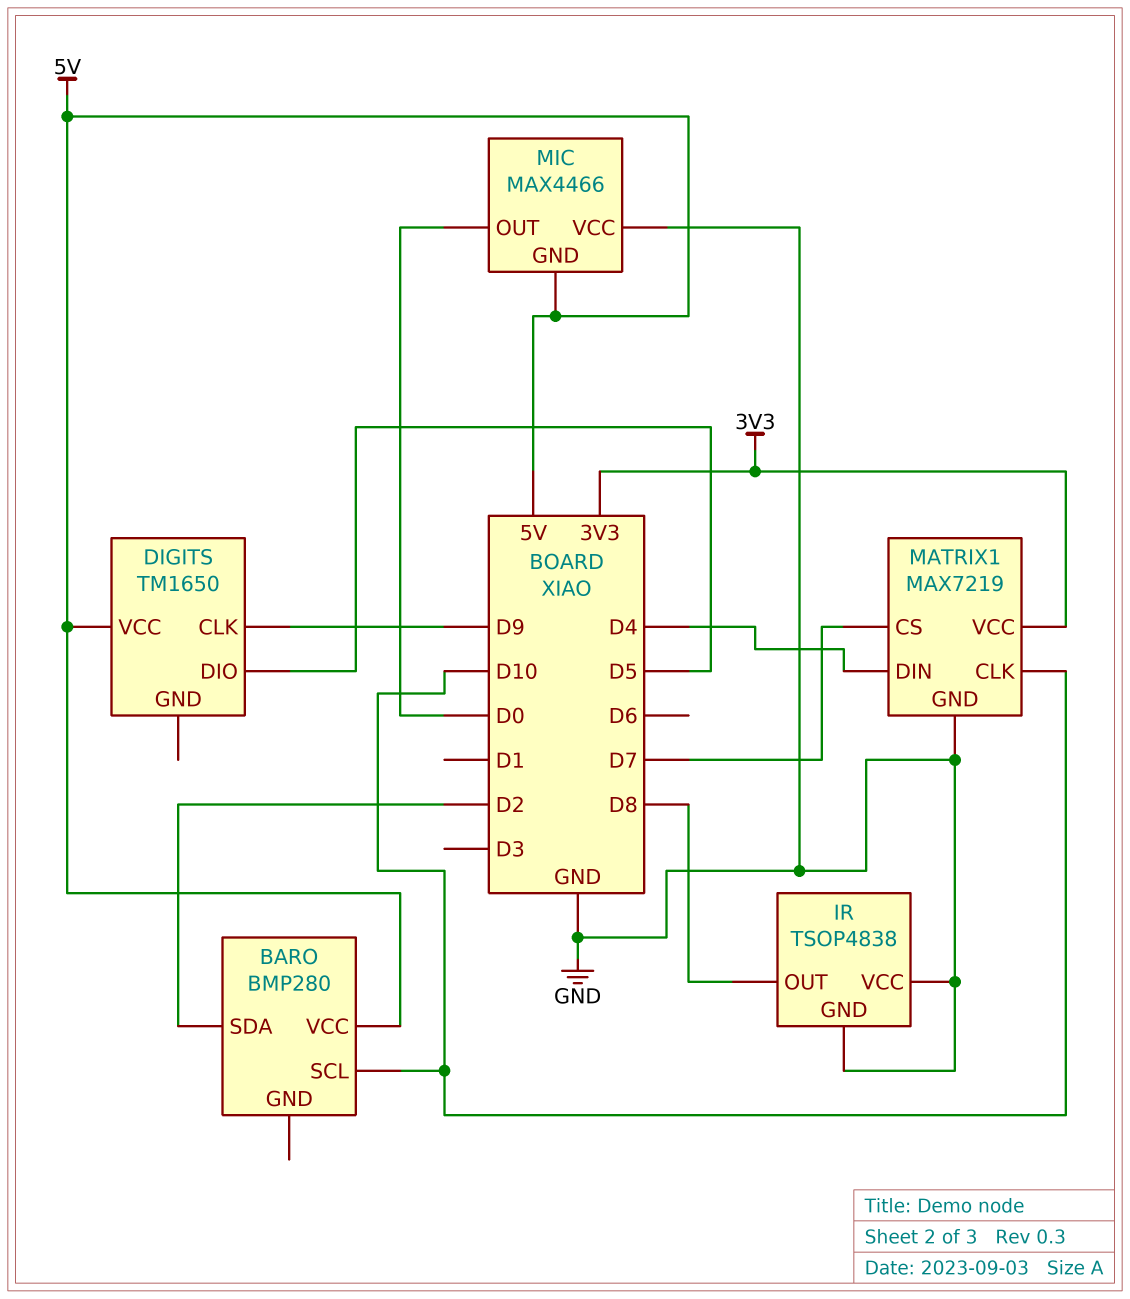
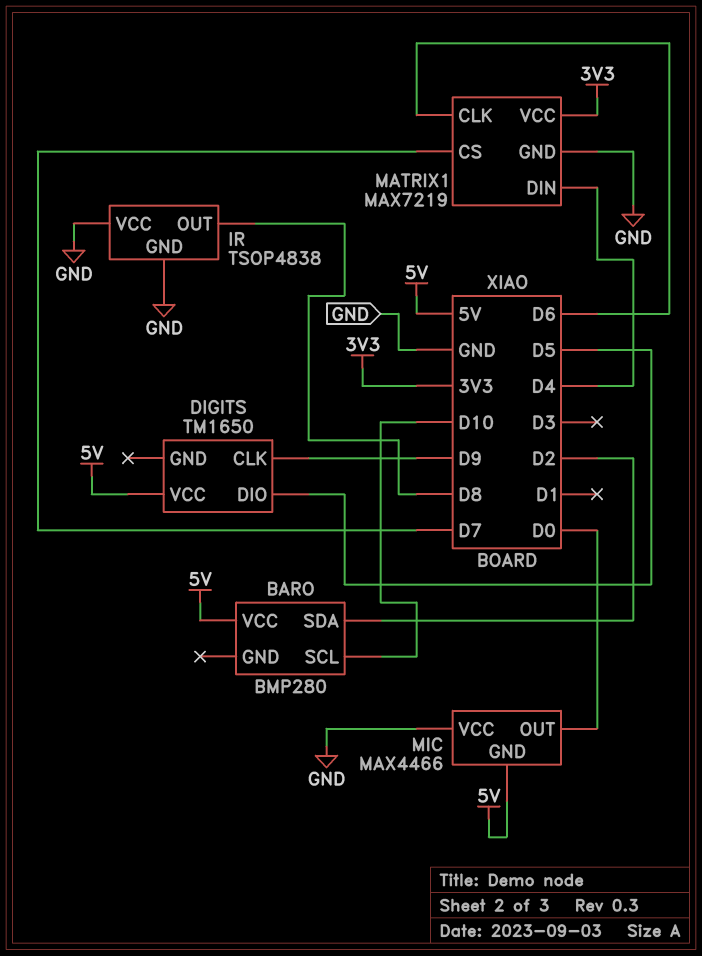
MATRIX1 pin CLK: D10 -> D6

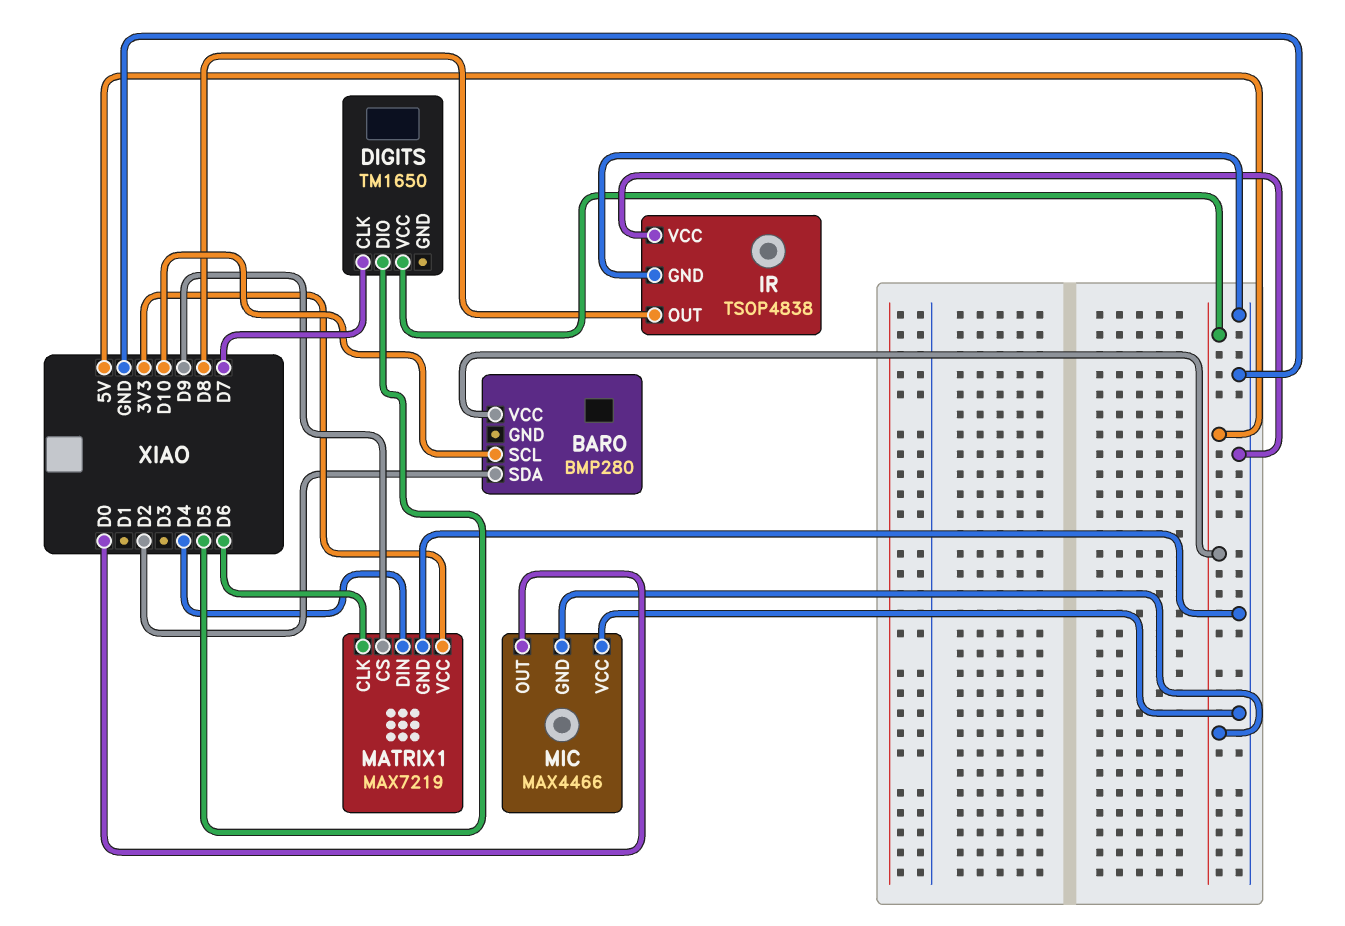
DIGITS pin CLK: D9 -> D7
MATRIX1 pin CS: D7 -> D9

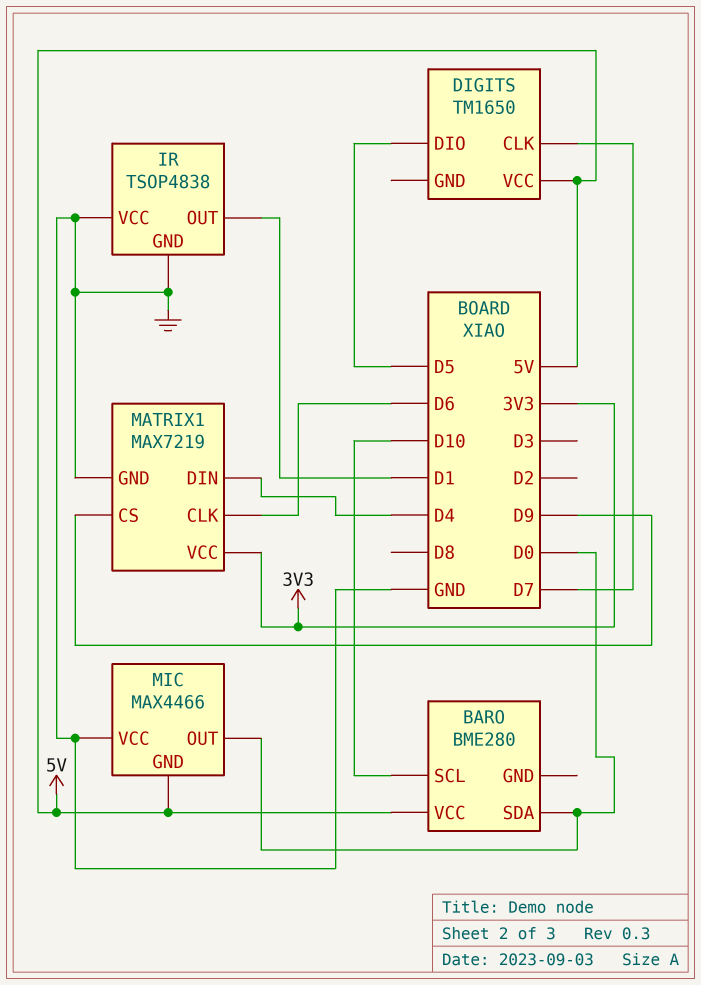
BARO: BMP280 -> BME280
BARO pin SDA: D2 -> D0
IR pin OUT: D8 -> D1

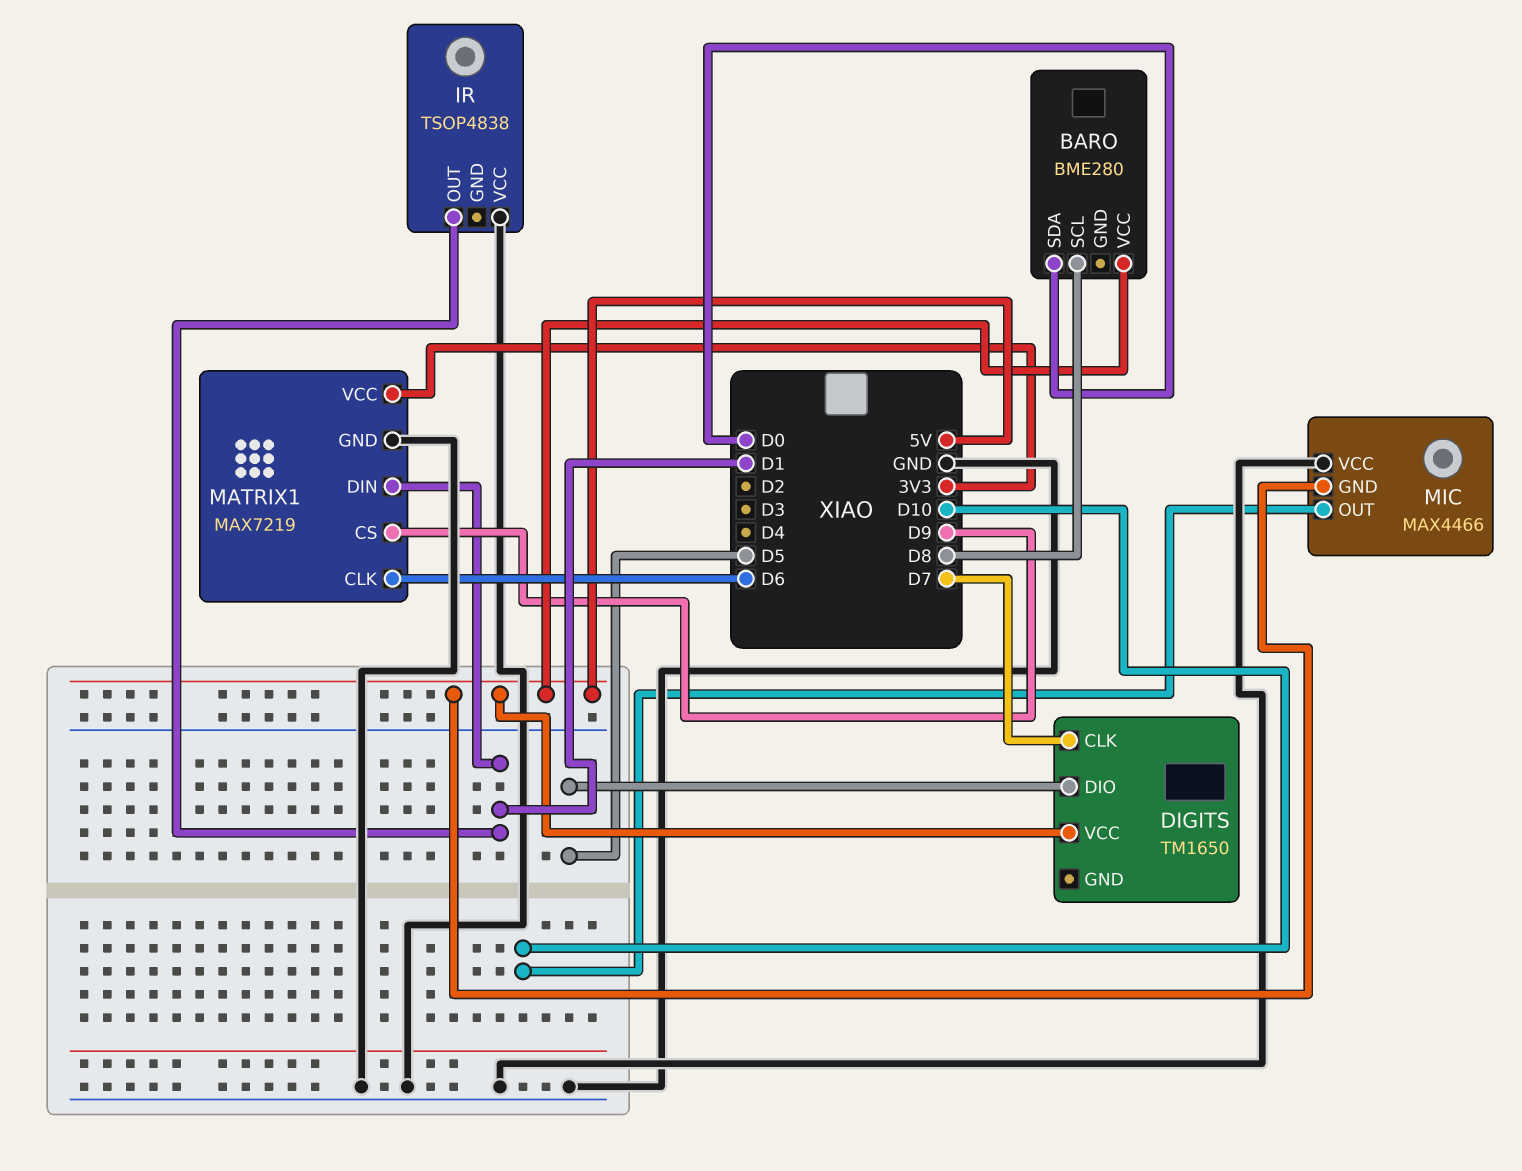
BARO pin SCL: D10 -> D8
IR pin GND: GND -> none
MATRIX1 pin DIN: D4 -> D1
MIC pin OUT: D0 -> D10

